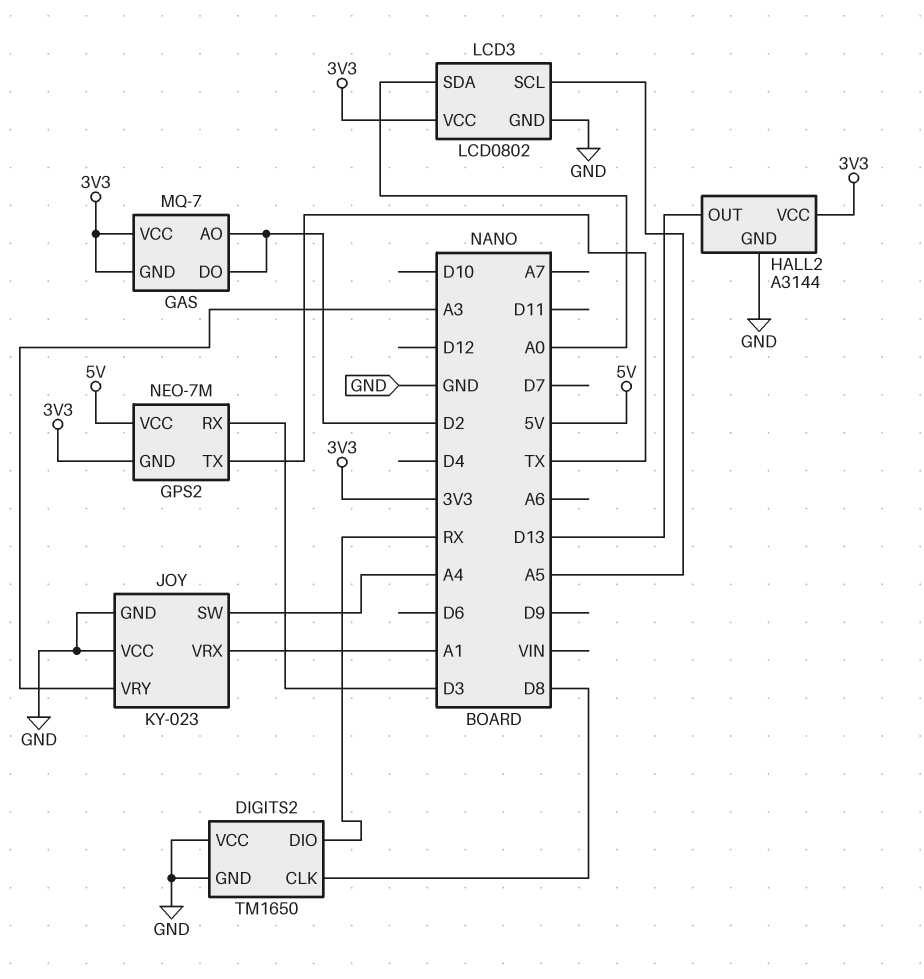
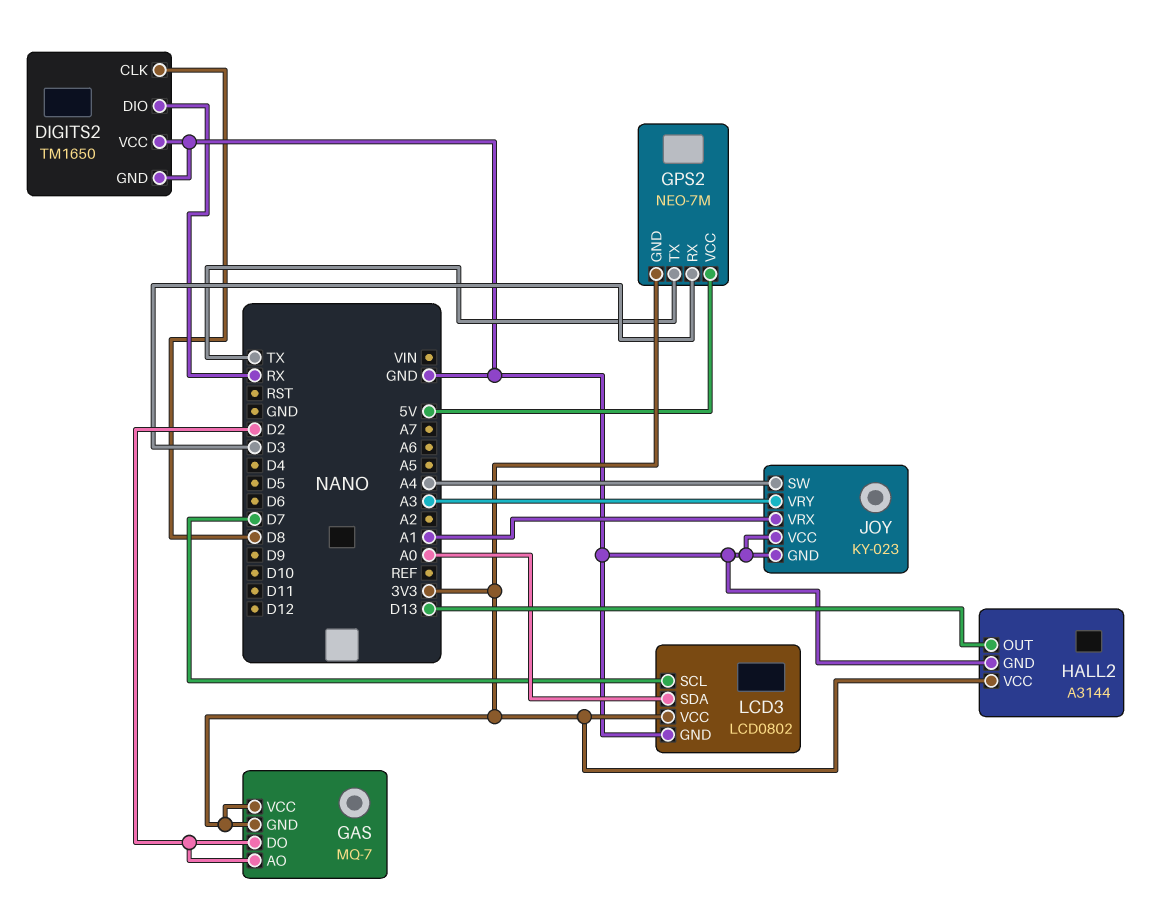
LCD3 pin SCL: A5 -> D7

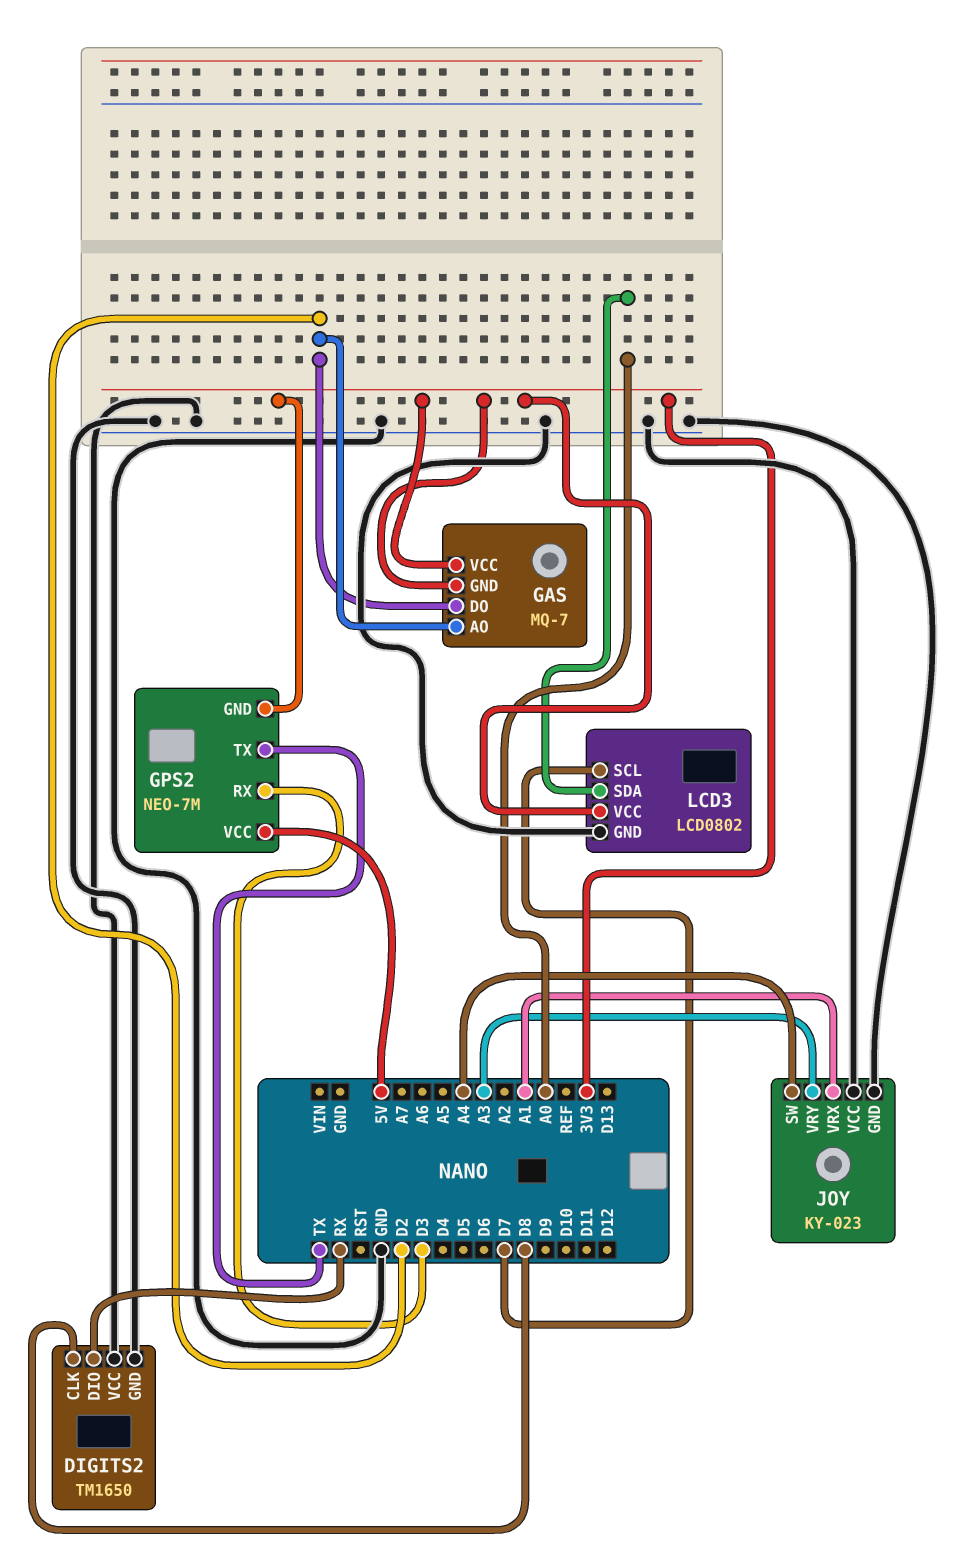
HALL2: A3144 -> none
HALL2 pin GND: GND -> none
HALL2 pin OUT: D13 -> none
HALL2 pin VCC: 3V3 -> none

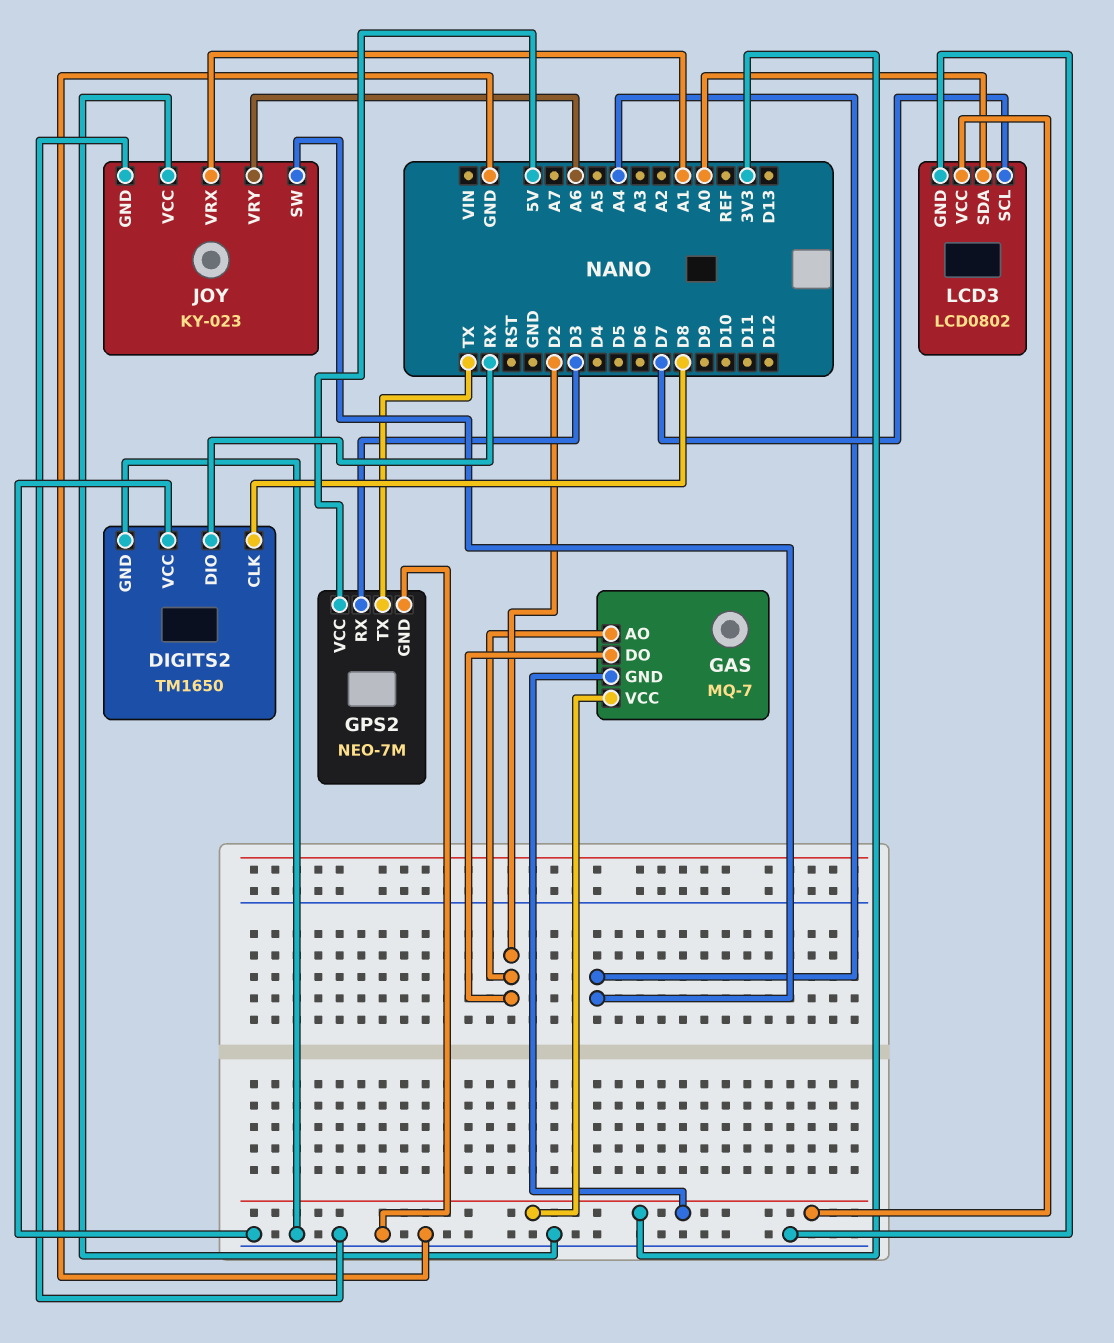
GPS2 pin GND: 3V3 -> GND
JOY pin VRY: A3 -> A6

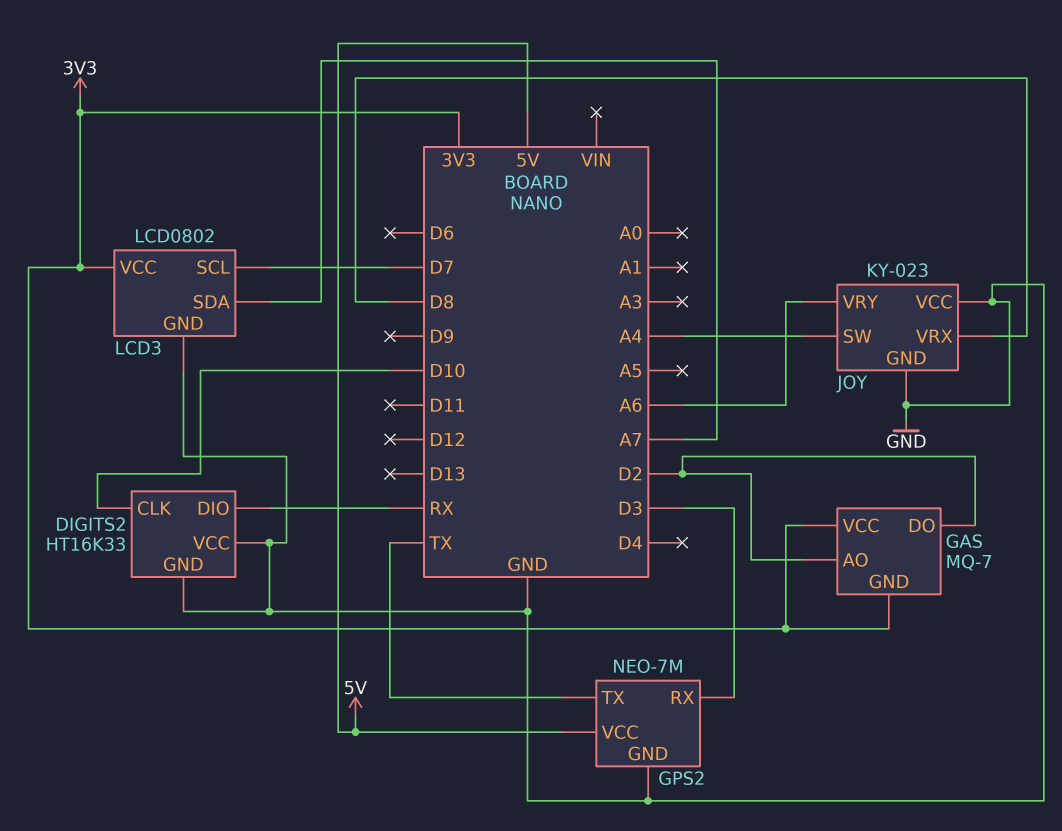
DIGITS2: TM1650 -> HT16K33
DIGITS2 pin CLK: D8 -> D10
JOY pin VRX: A1 -> D8
LCD3 pin SDA: A0 -> A7

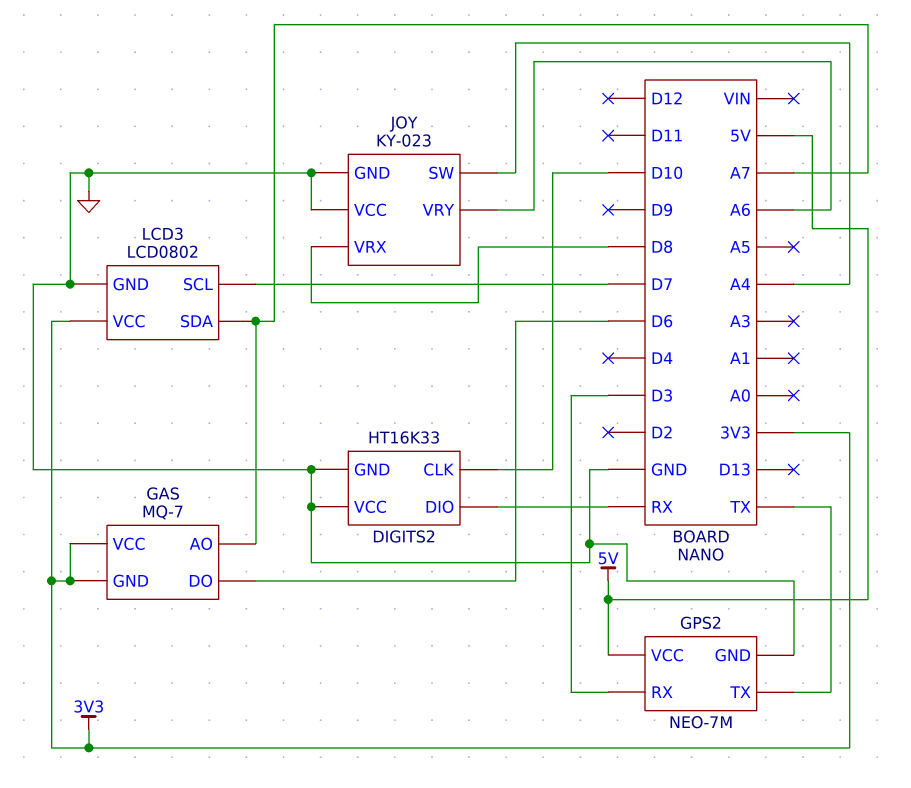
GAS pin AO: D2 -> A7
GAS pin DO: D2 -> D6

